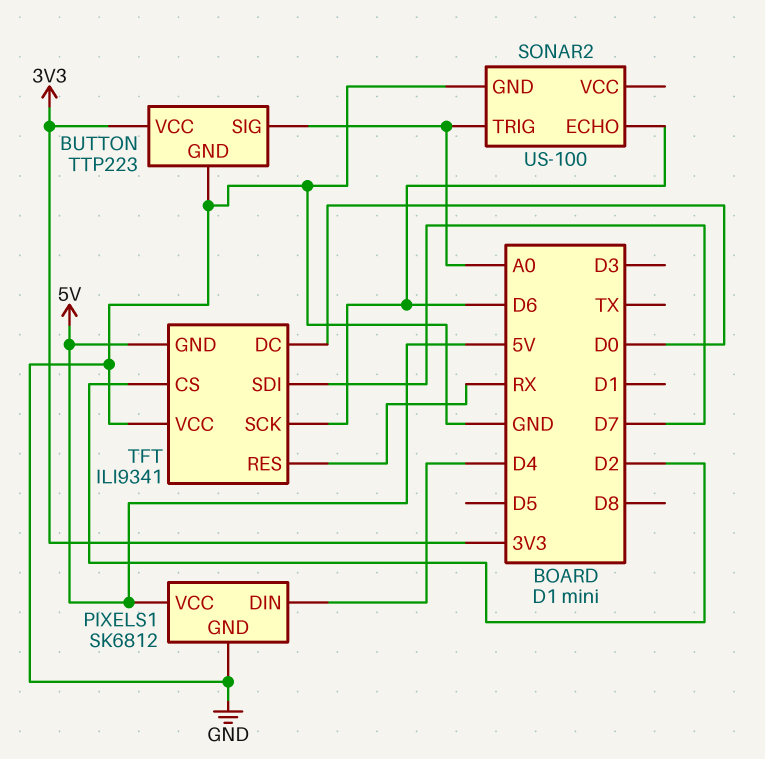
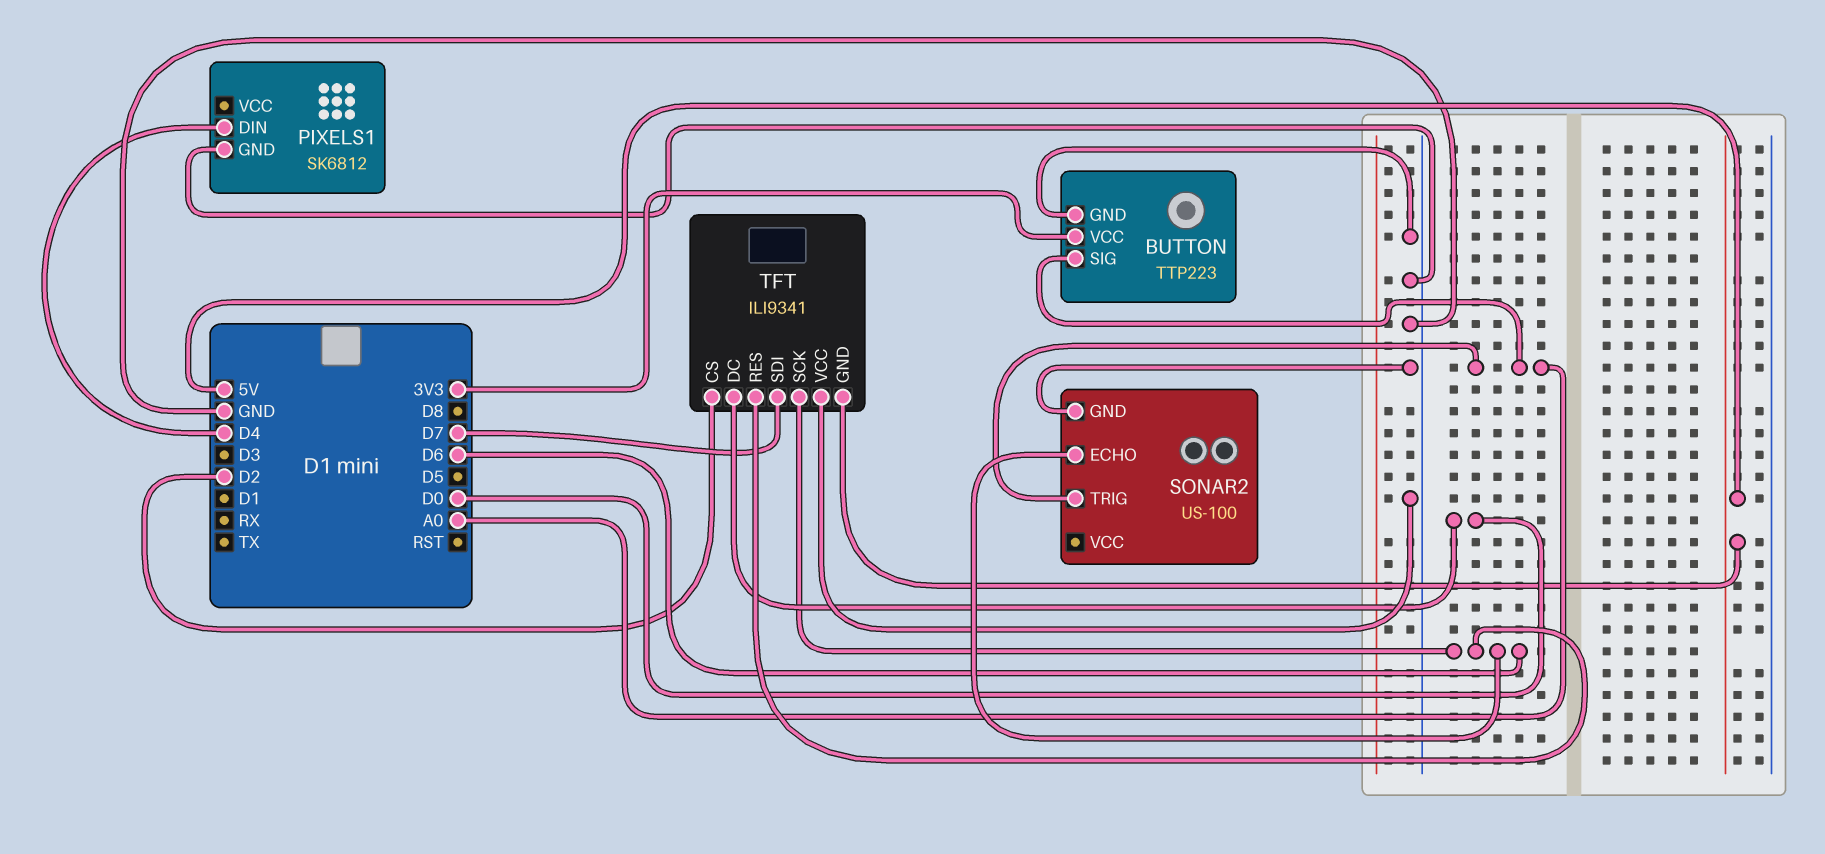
PIXELS1 pin VCC: 5V -> none
TFT pin RES: RX -> D6

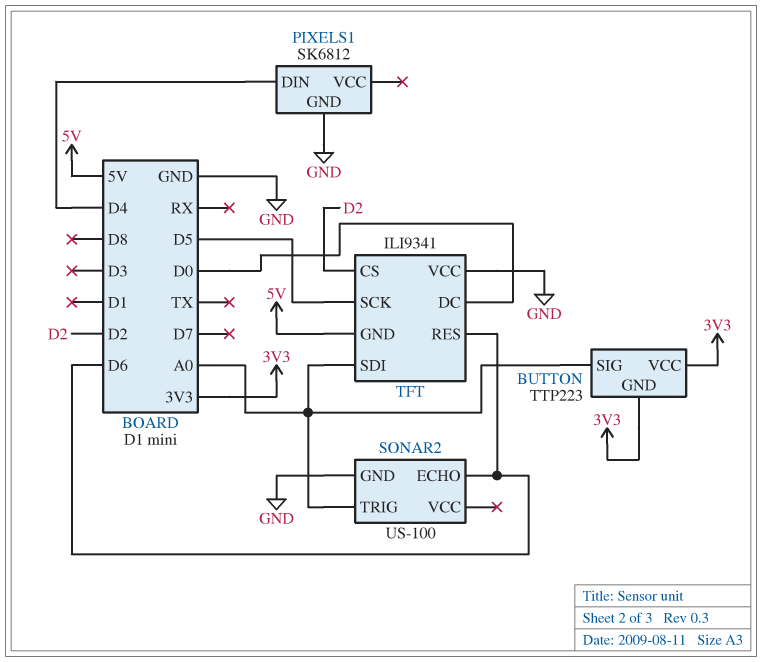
BUTTON pin GND: GND -> 3V3
TFT pin SCK: D6 -> D5
TFT pin SDI: D7 -> A0

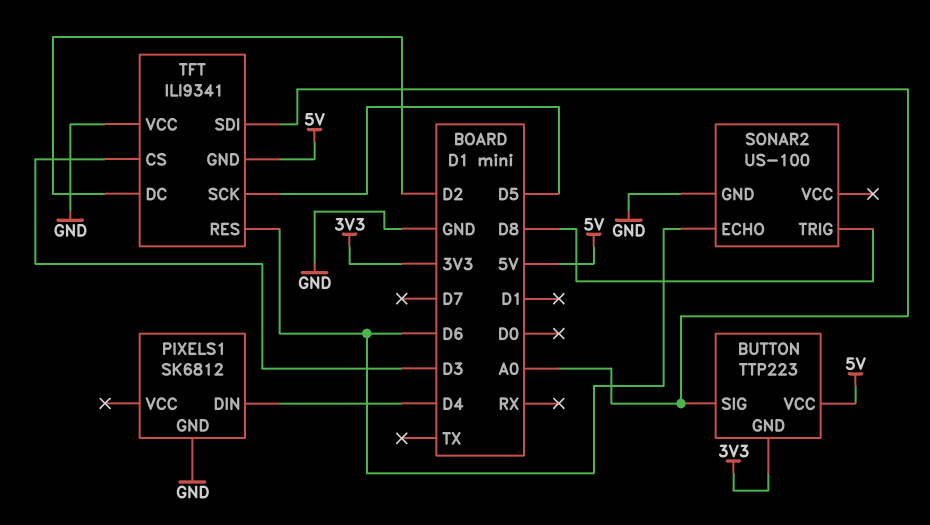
BUTTON pin VCC: 3V3 -> 5V
SONAR2 pin TRIG: A0 -> D8
TFT pin CS: D2 -> D3
TFT pin DC: D0 -> D2

